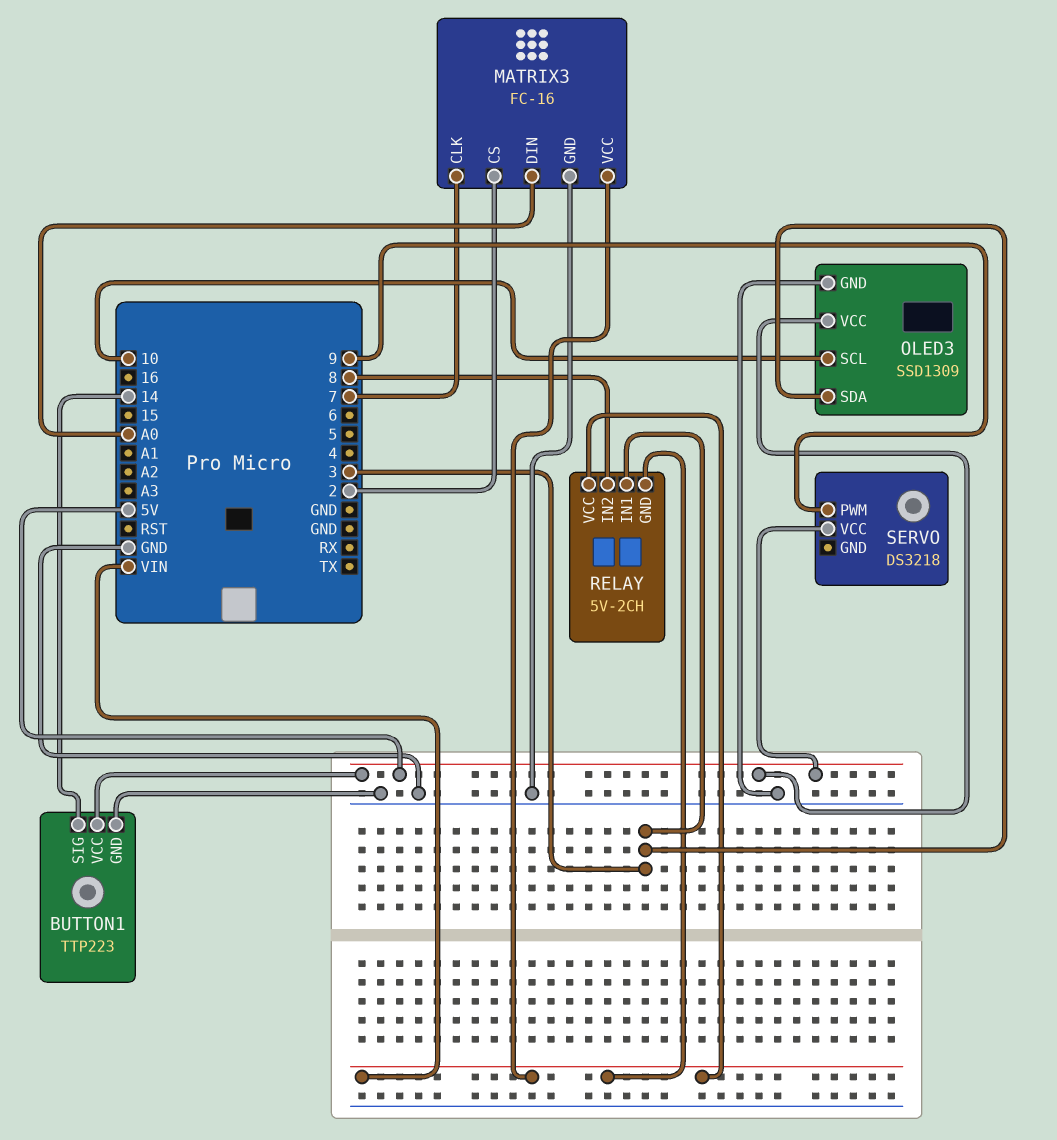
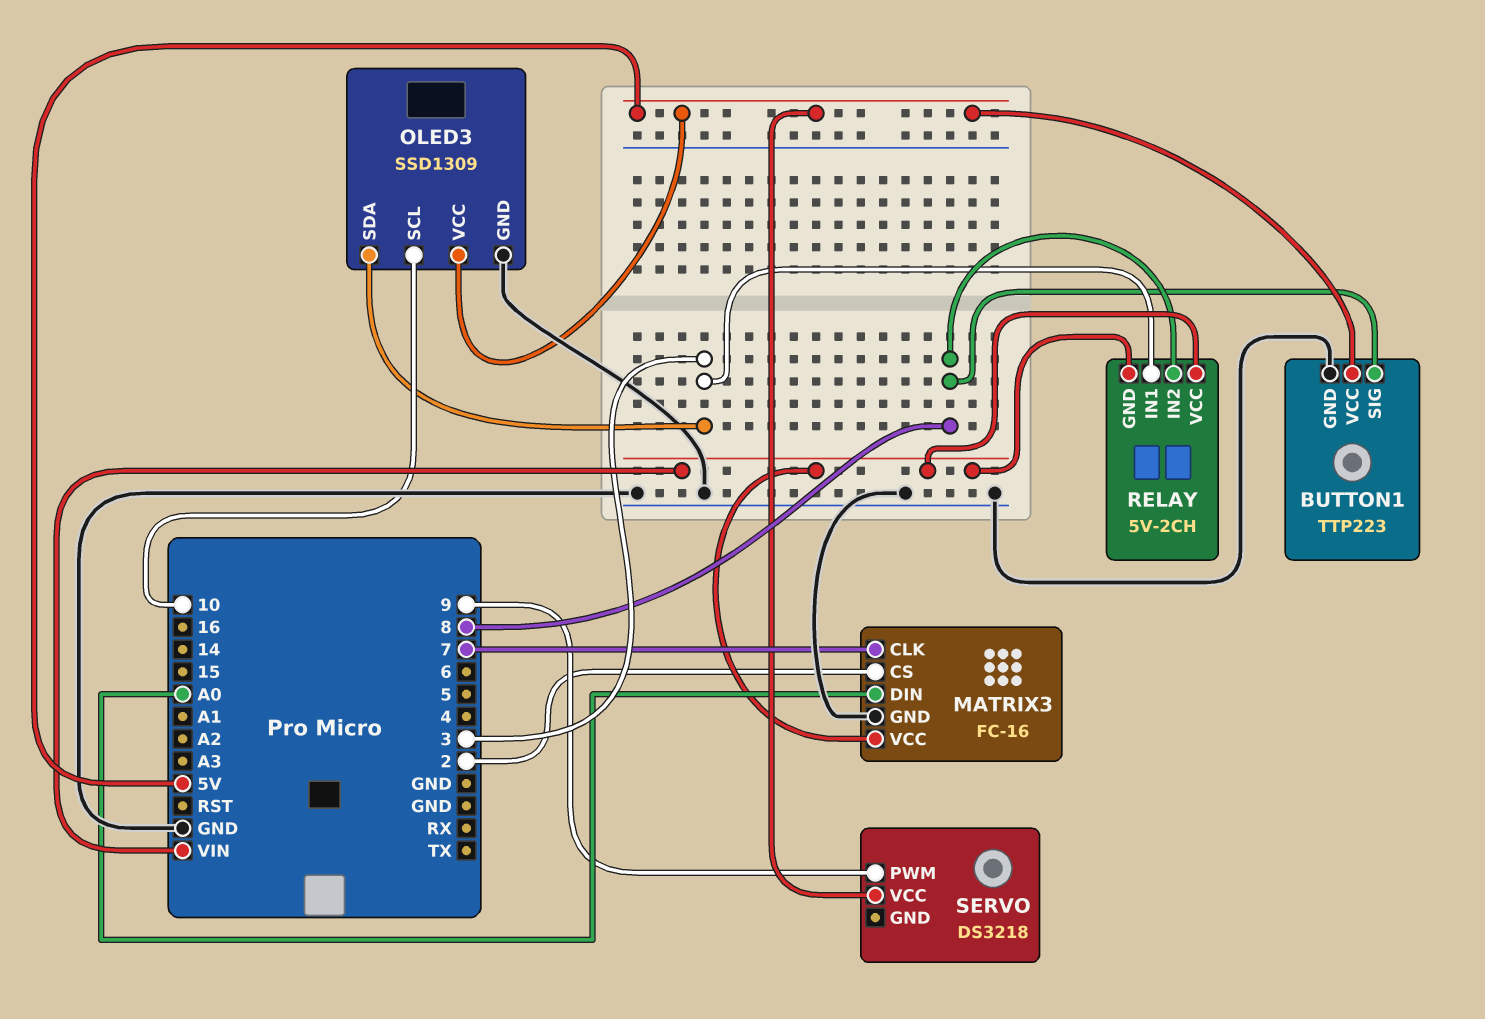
BUTTON1 pin SIG: 14 -> 8

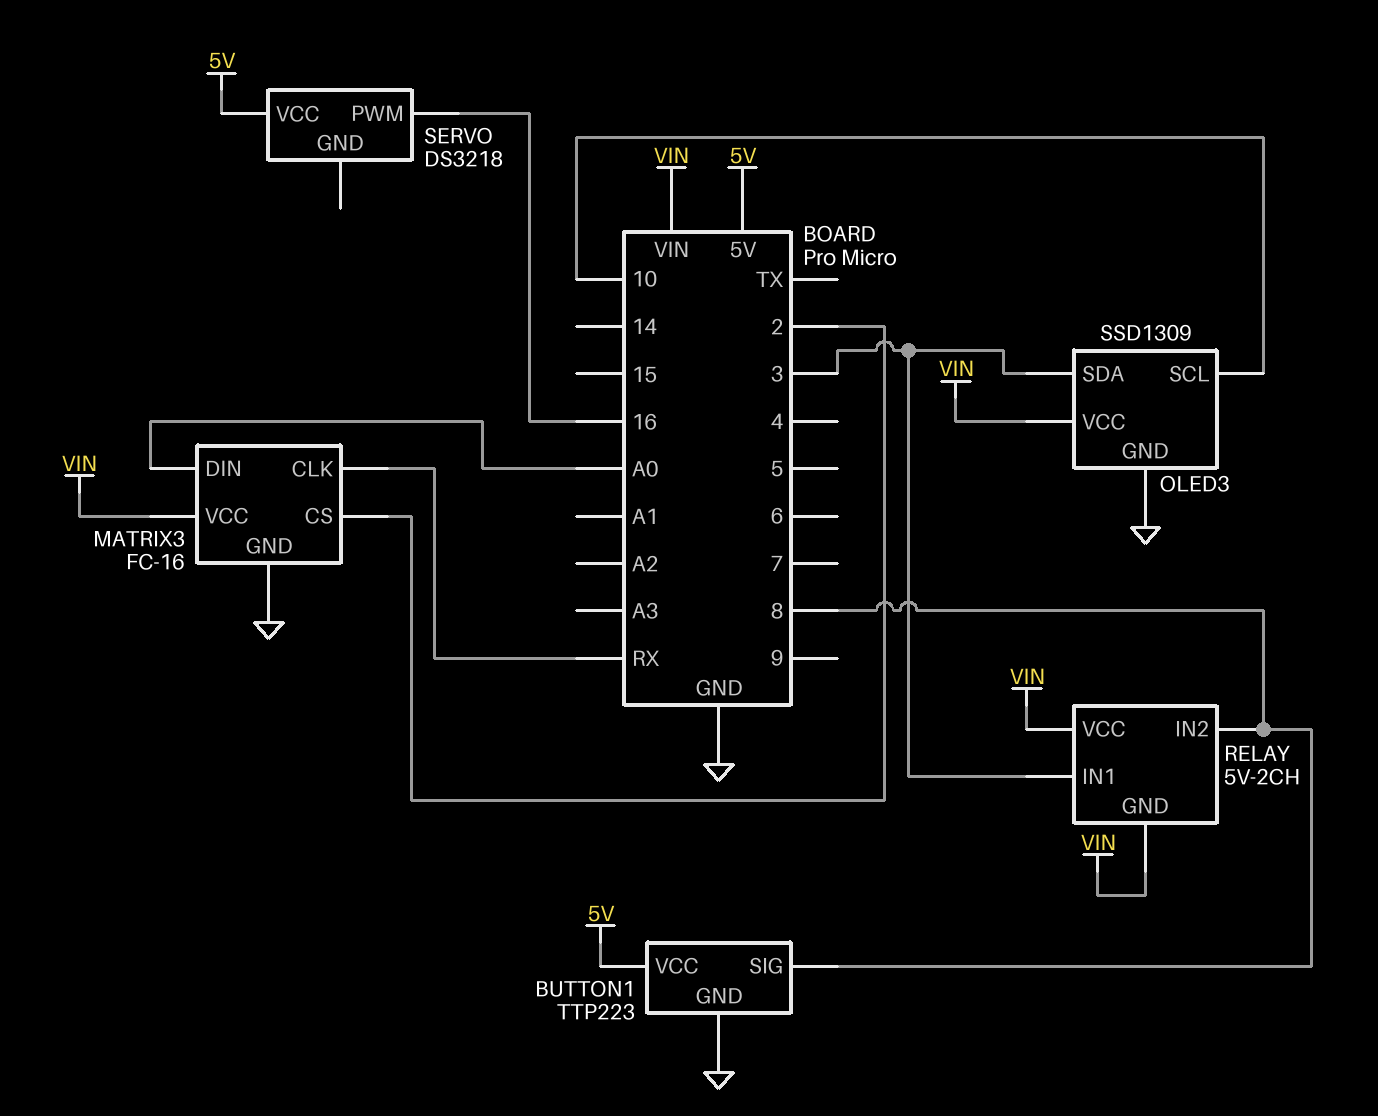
MATRIX3 pin CLK: 7 -> RX
OLED3 pin VCC: 5V -> VIN
SERVO pin PWM: 9 -> 16

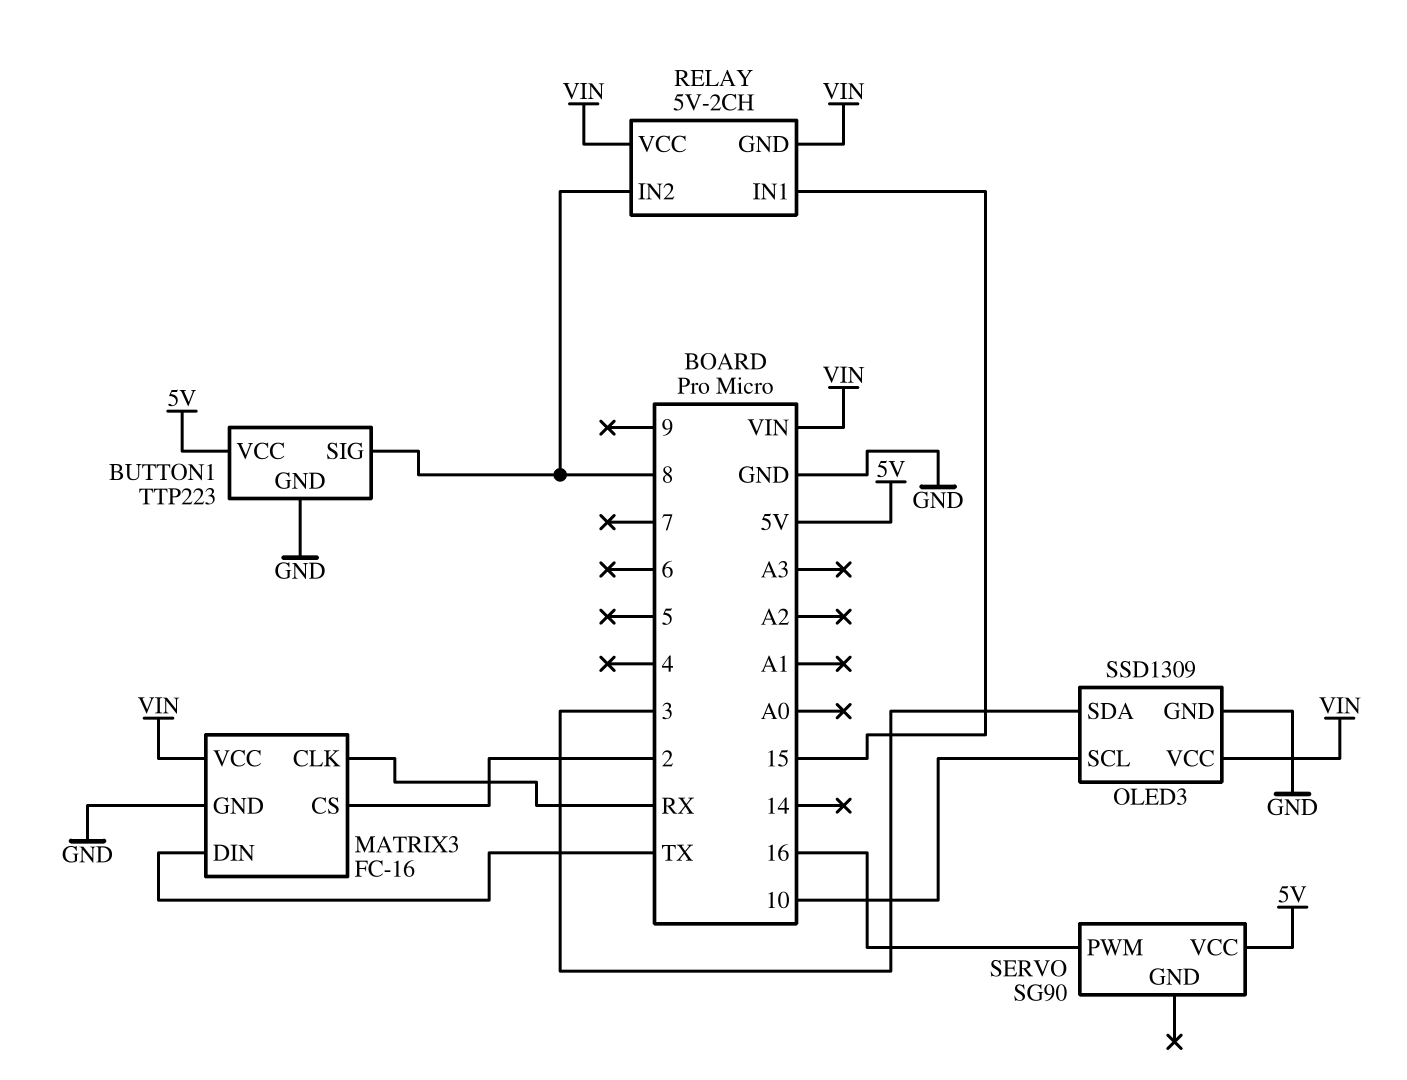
MATRIX3 pin DIN: A0 -> TX
RELAY pin IN1: 3 -> 15
SERVO: DS3218 -> SG90

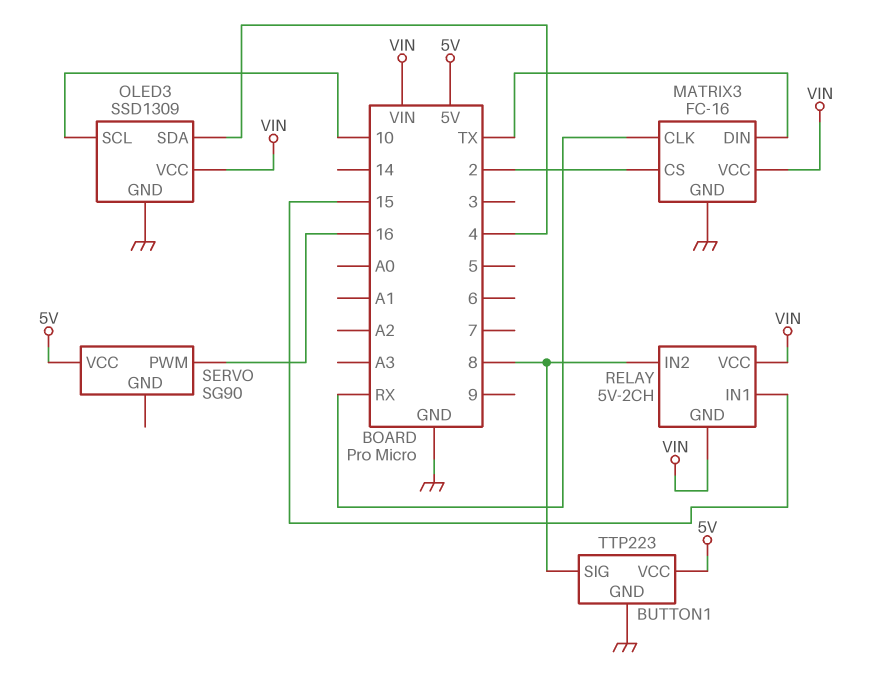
OLED3 pin SDA: 3 -> 4

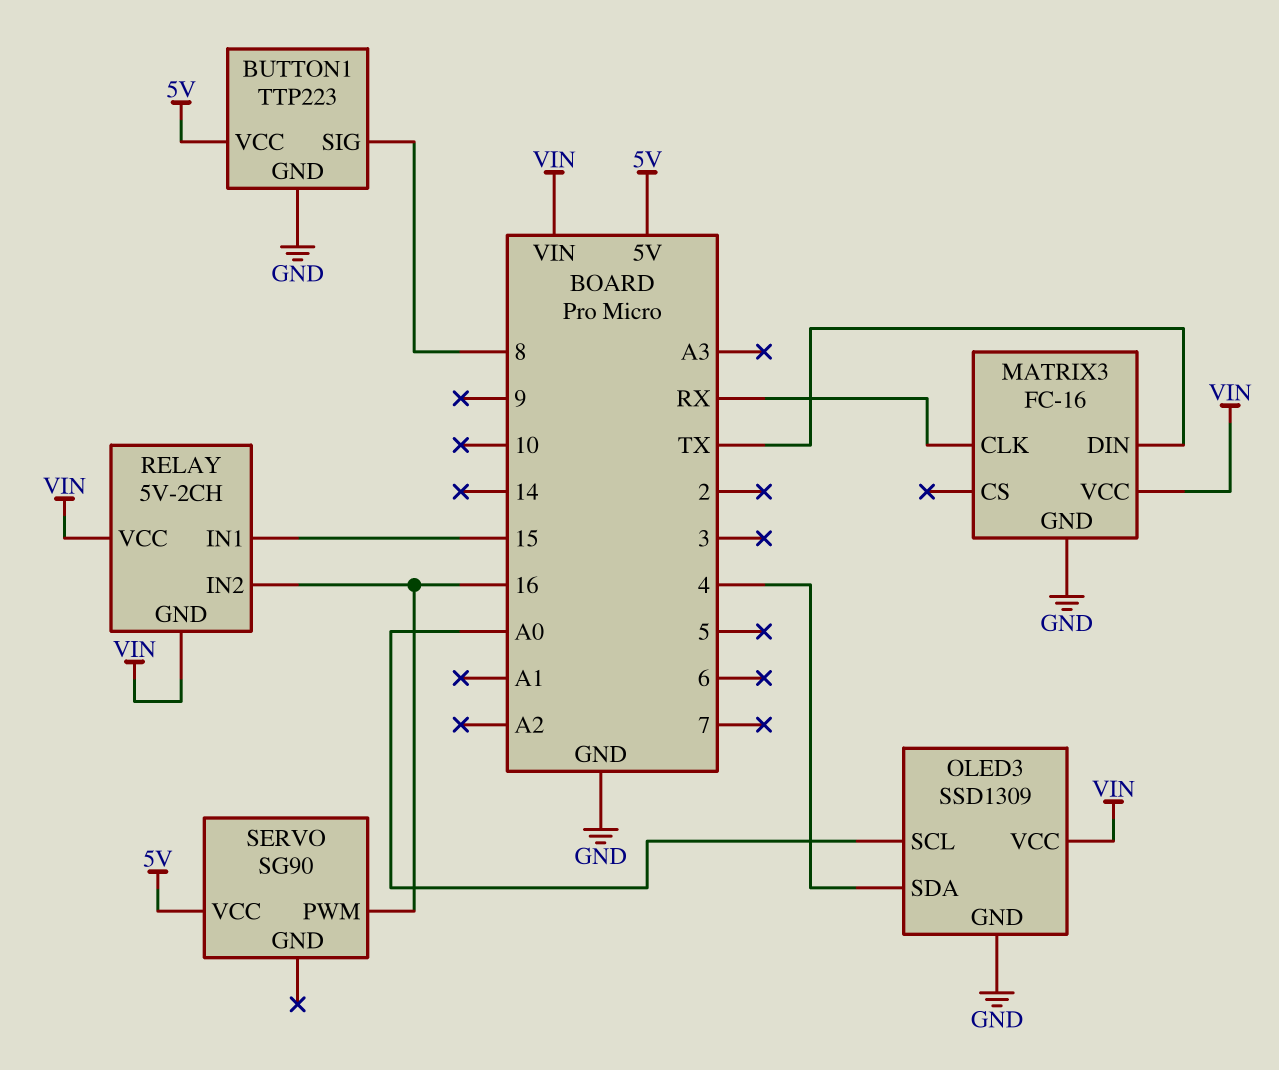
MATRIX3 pin CS: 2 -> none
OLED3 pin SCL: 10 -> A0
RELAY pin IN2: 8 -> 16

